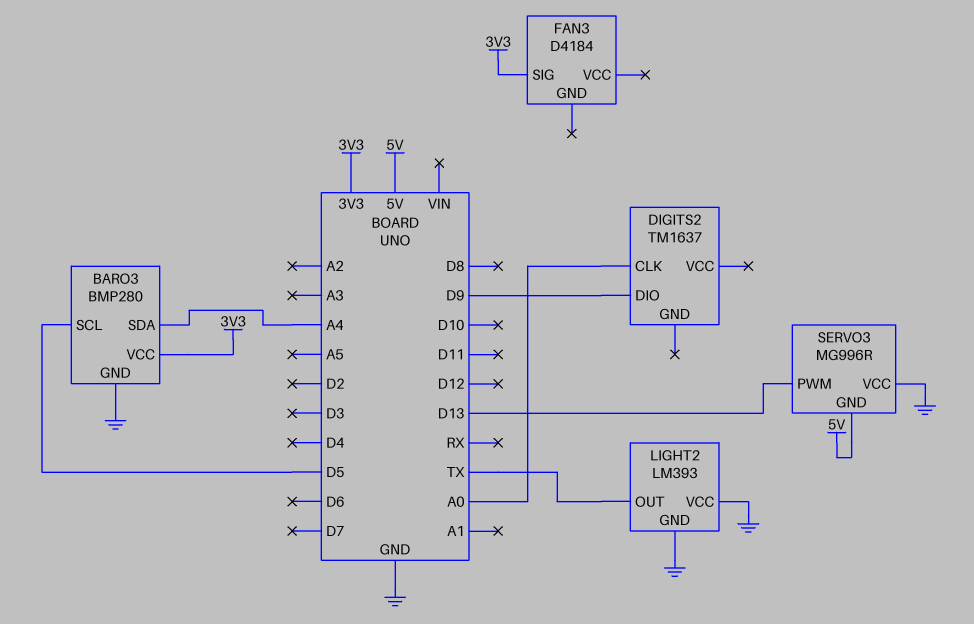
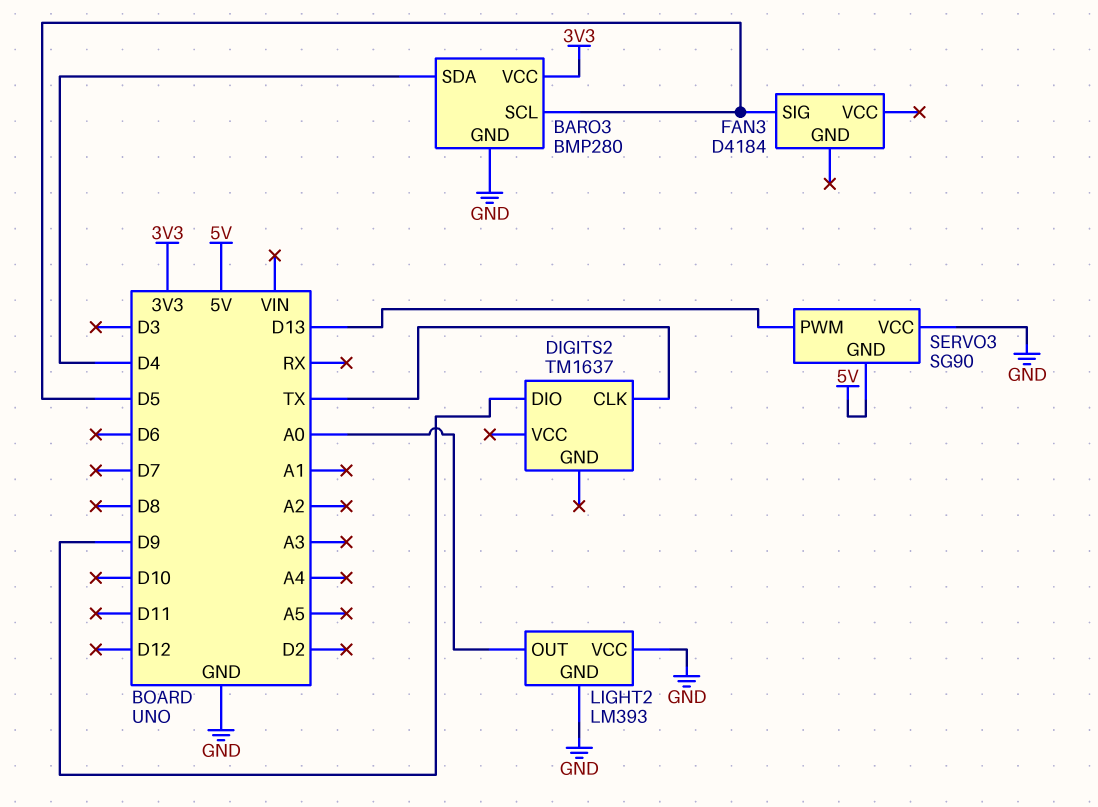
BARO3 pin SDA: A4 -> D4
DIGITS2 pin CLK: A0 -> TX
FAN3 pin SIG: 3V3 -> D5
LIGHT2 pin OUT: TX -> A0
SERVO3: MG996R -> SG90

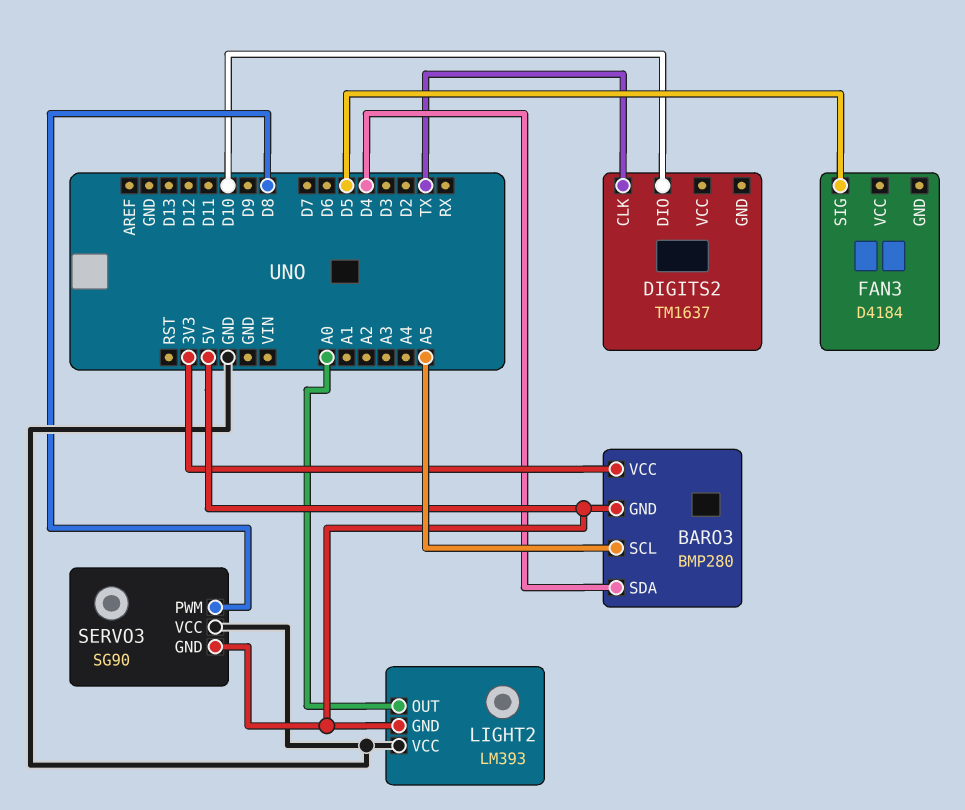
BARO3 pin GND: GND -> 5V
BARO3 pin SCL: D5 -> A5
DIGITS2 pin DIO: D9 -> D10
LIGHT2 pin GND: GND -> 5V
SERVO3 pin PWM: D13 -> D8

